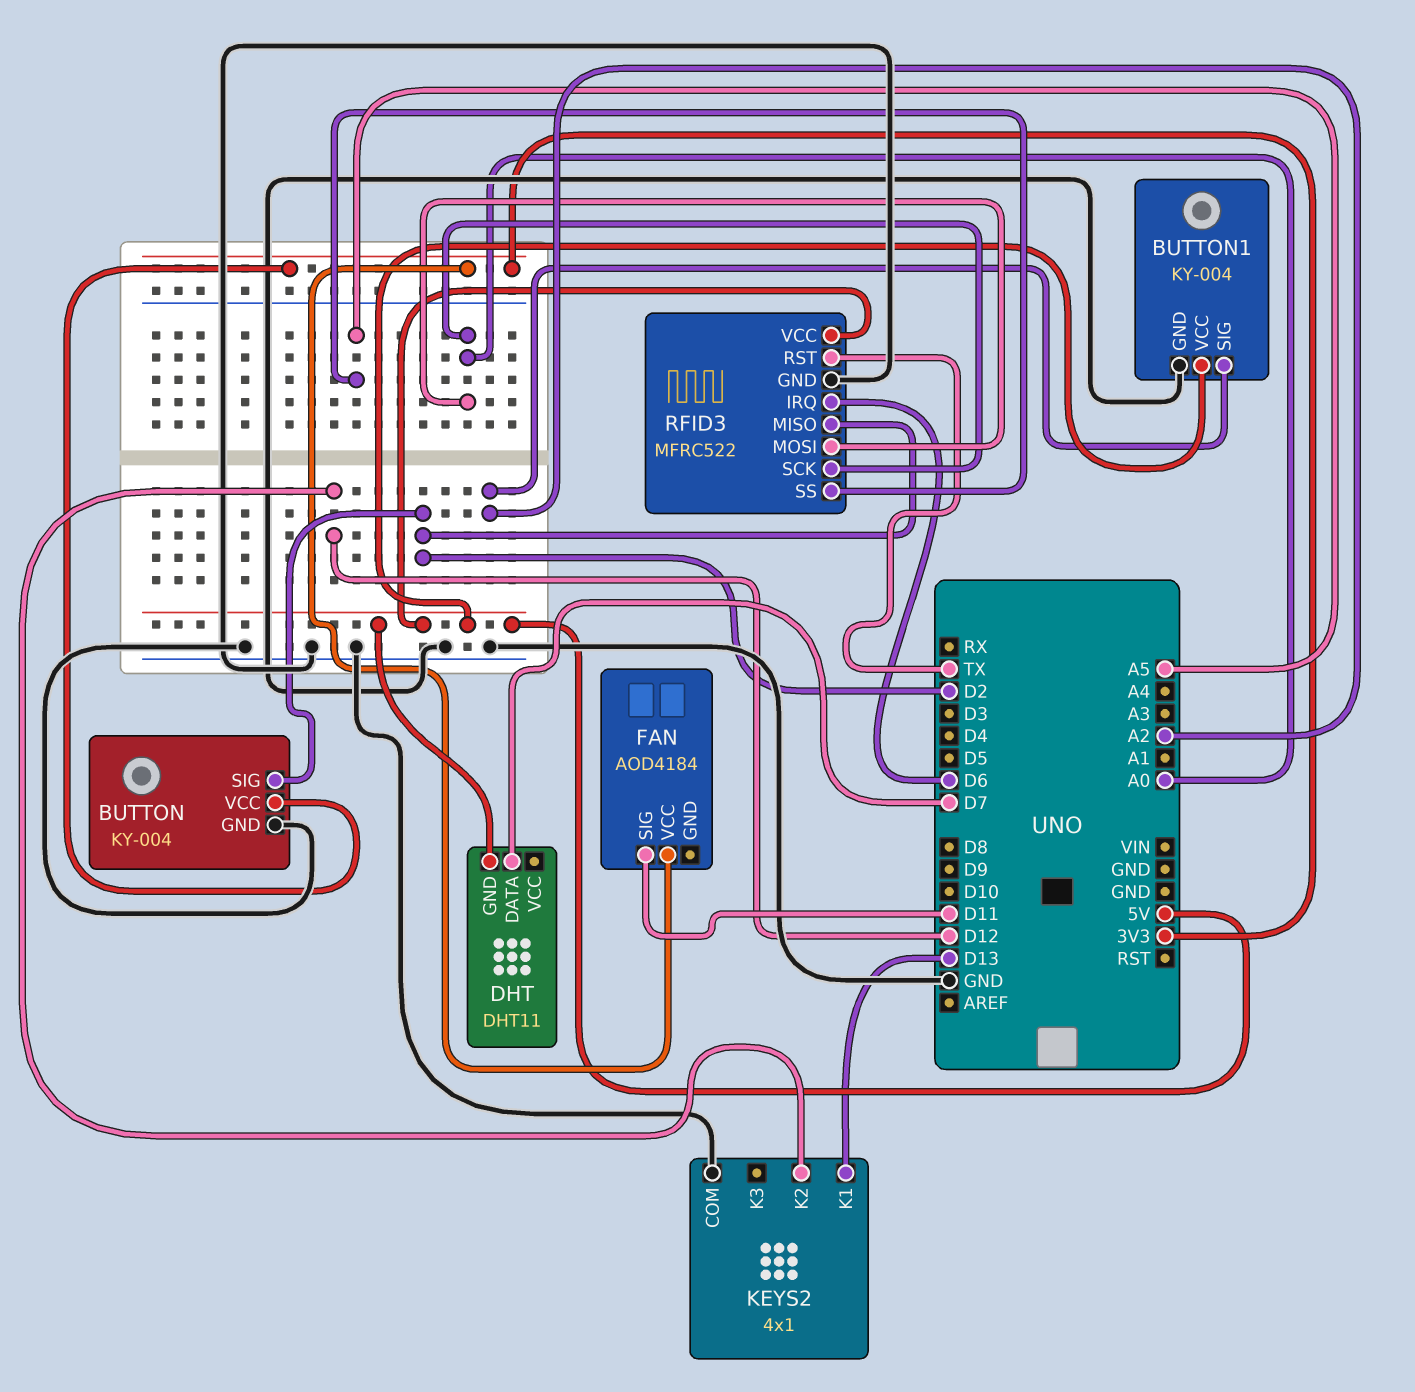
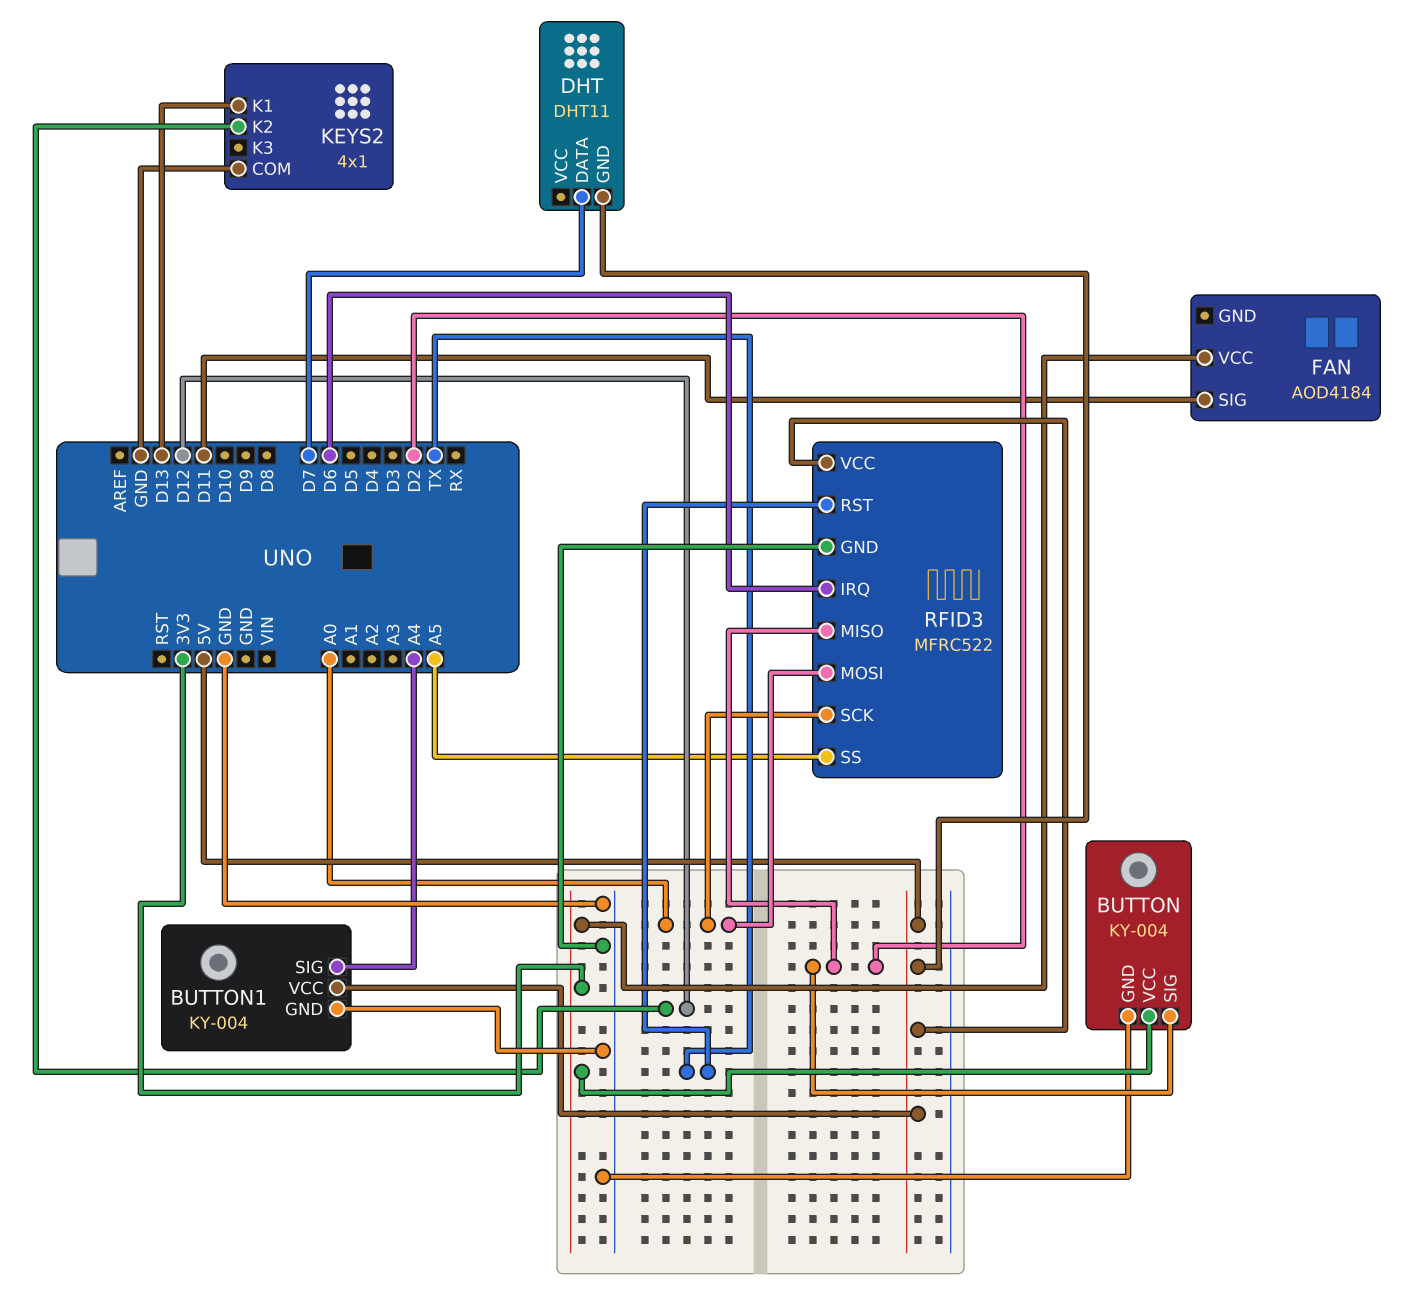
BUTTON1 pin SIG: A2 -> A4

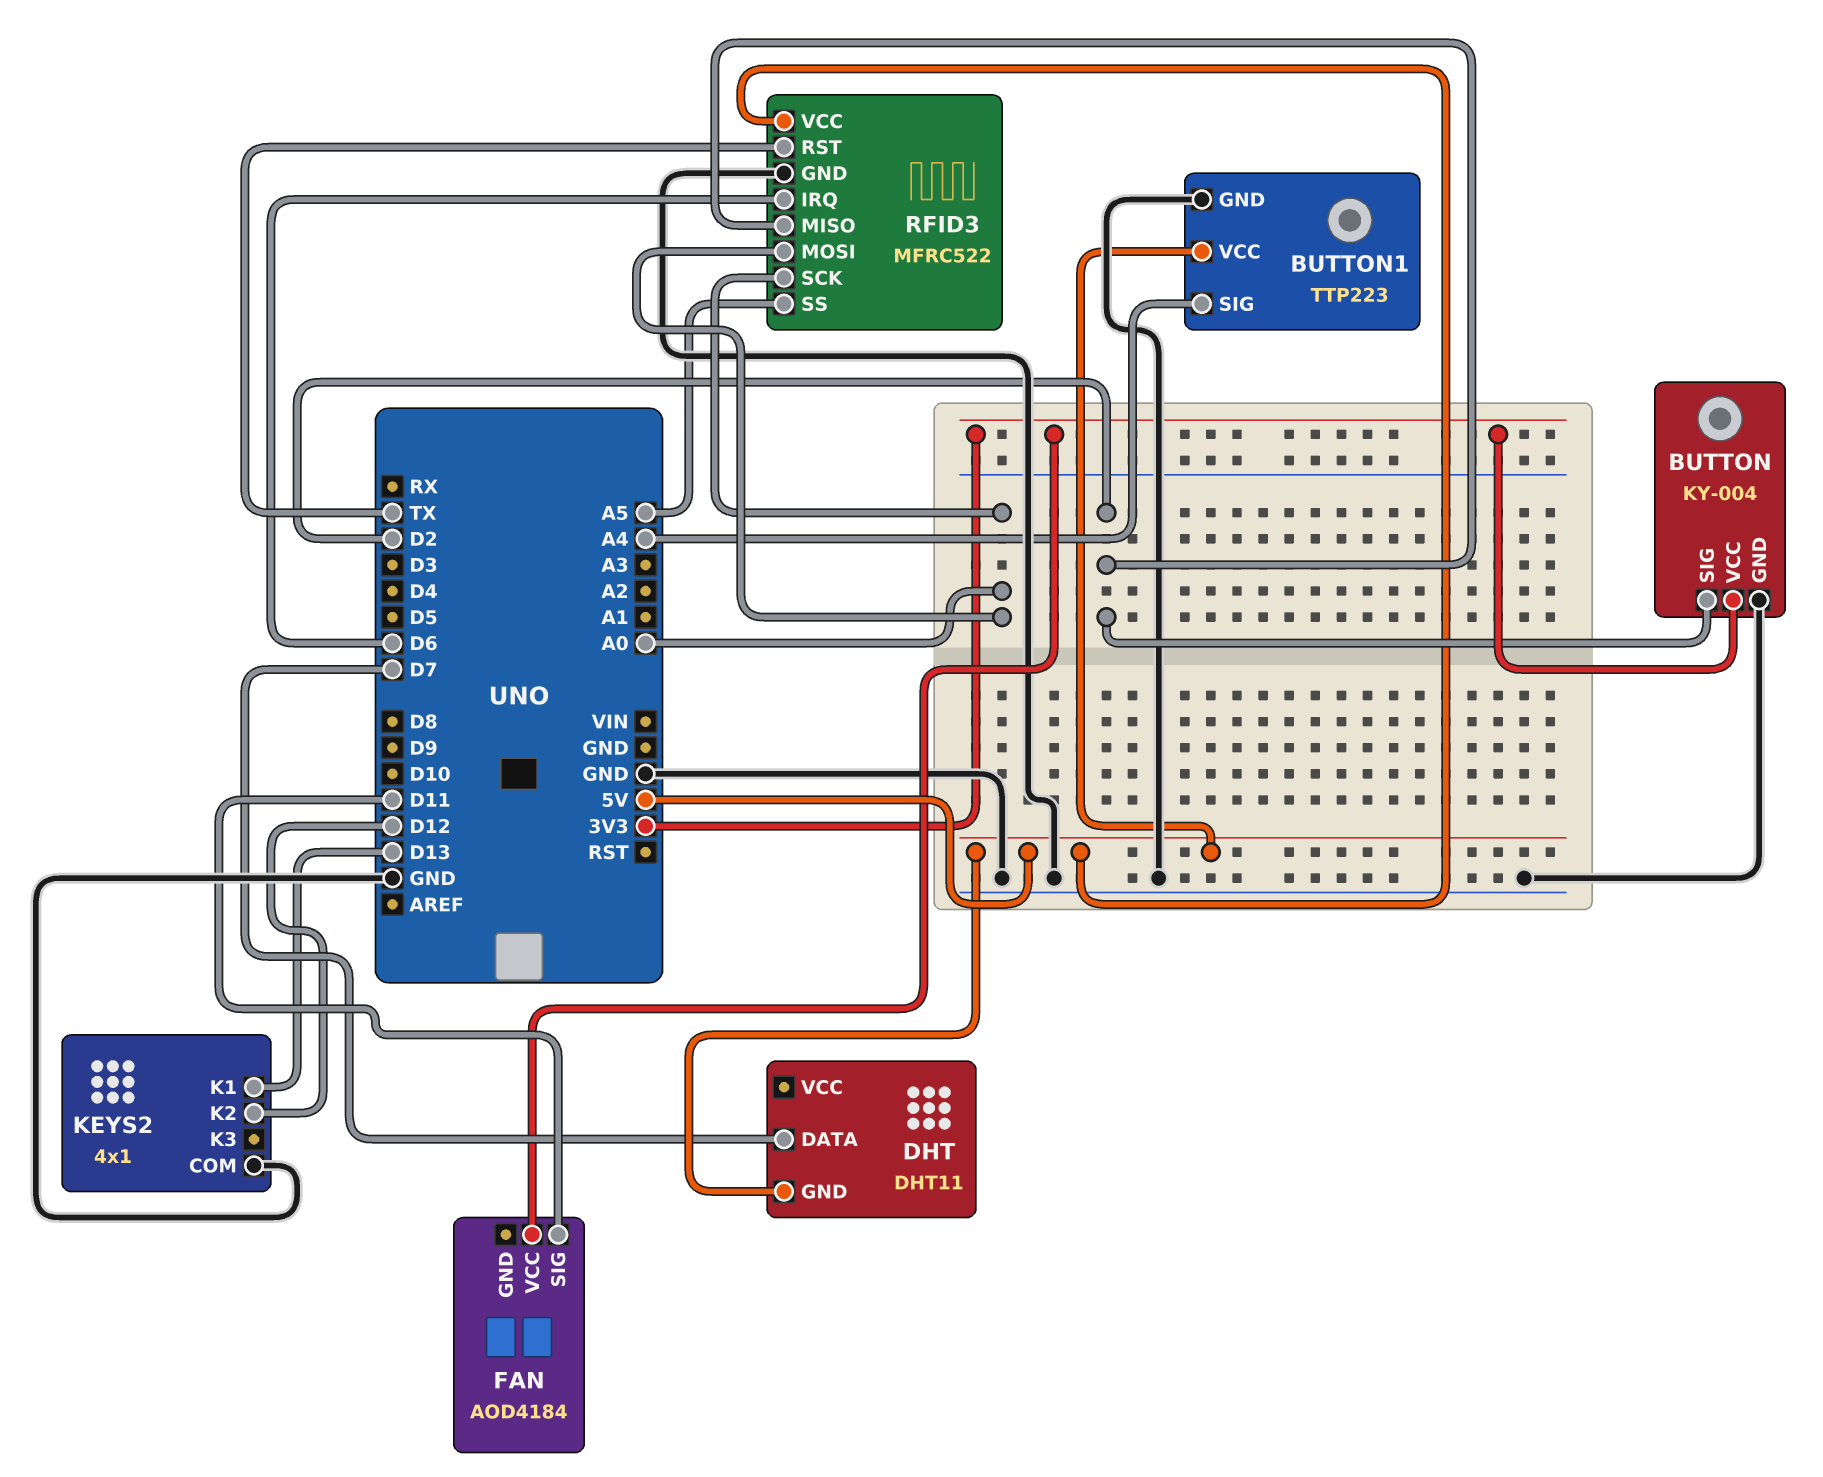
BUTTON1: KY-004 -> TTP223

